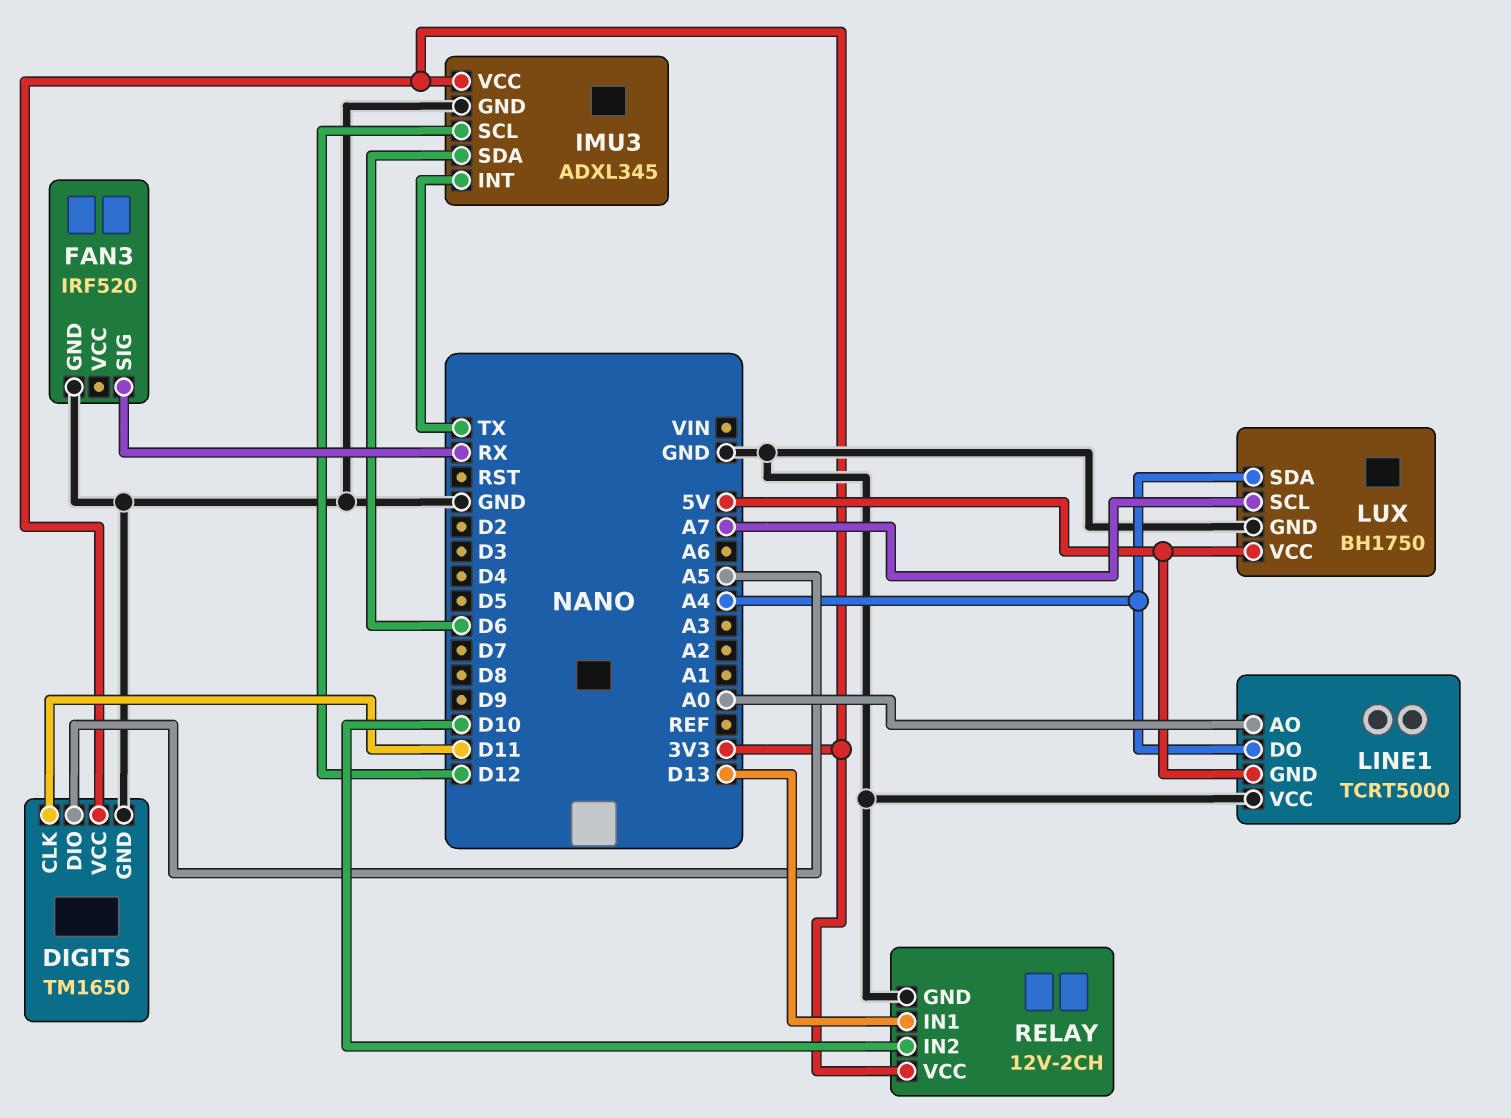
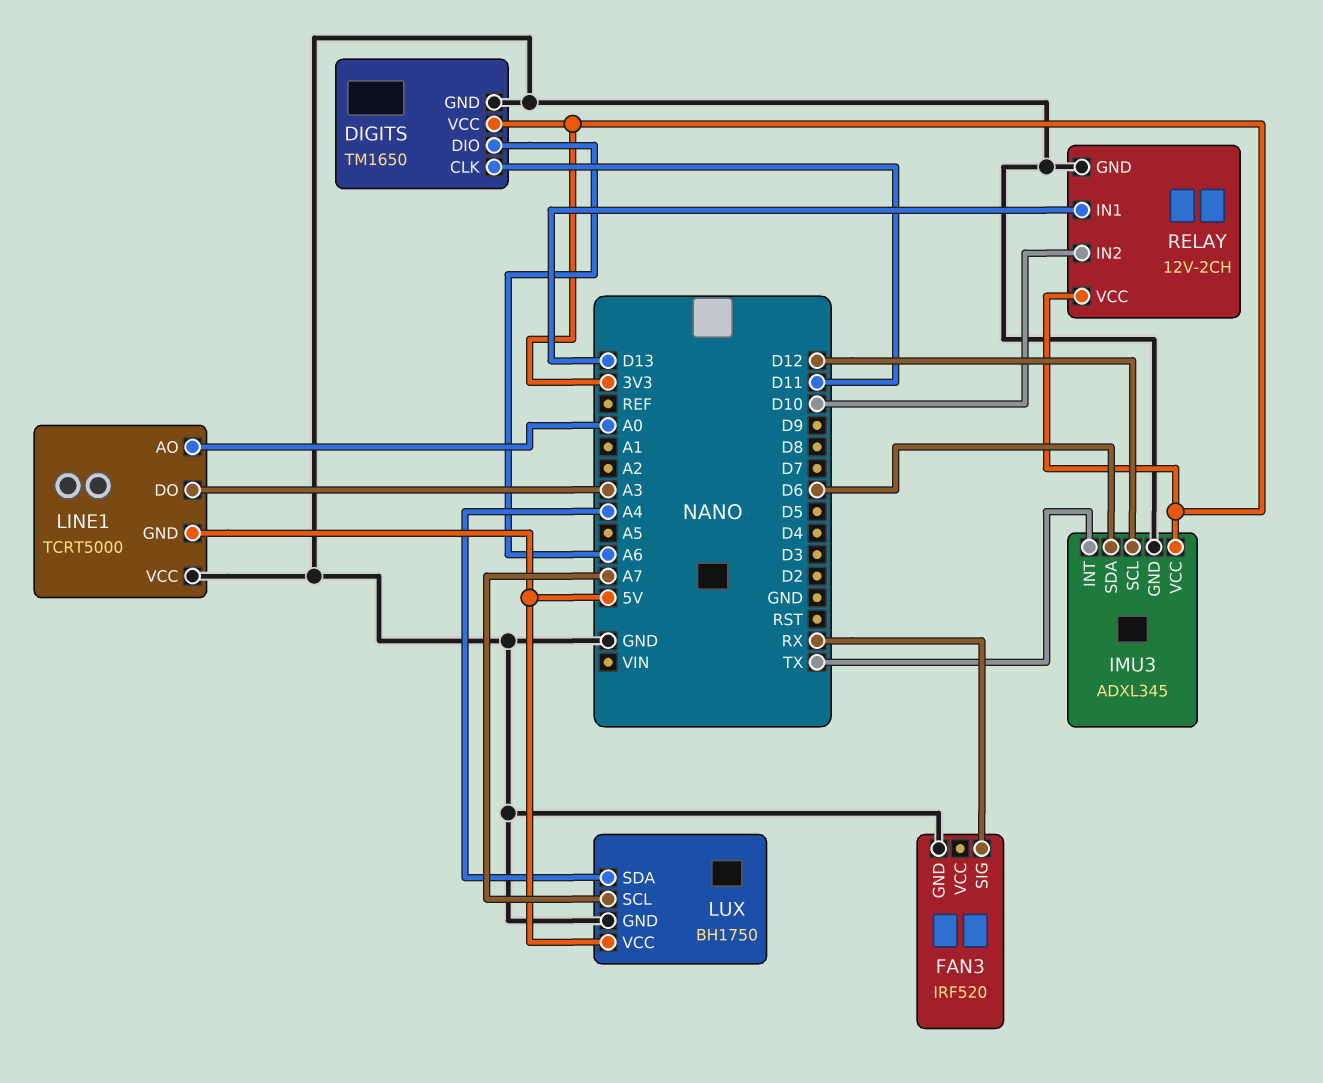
DIGITS pin DIO: A5 -> A6
LINE1 pin DO: A4 -> A3

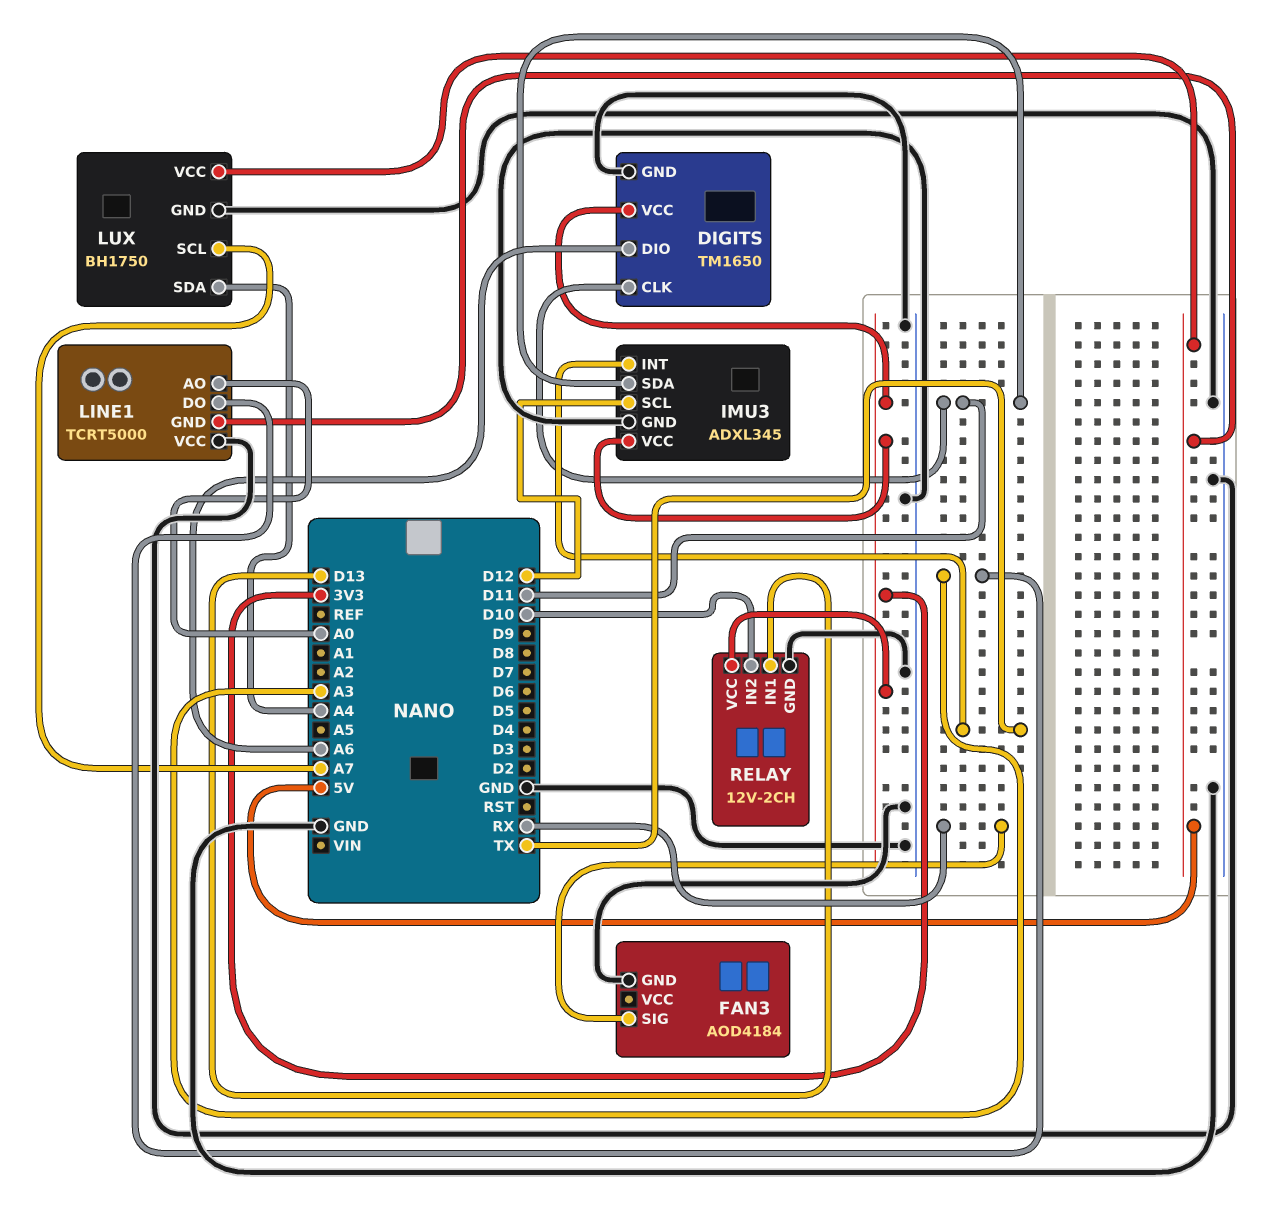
FAN3: IRF520 -> AOD4184
IMU3 pin SDA: D6 -> D11

